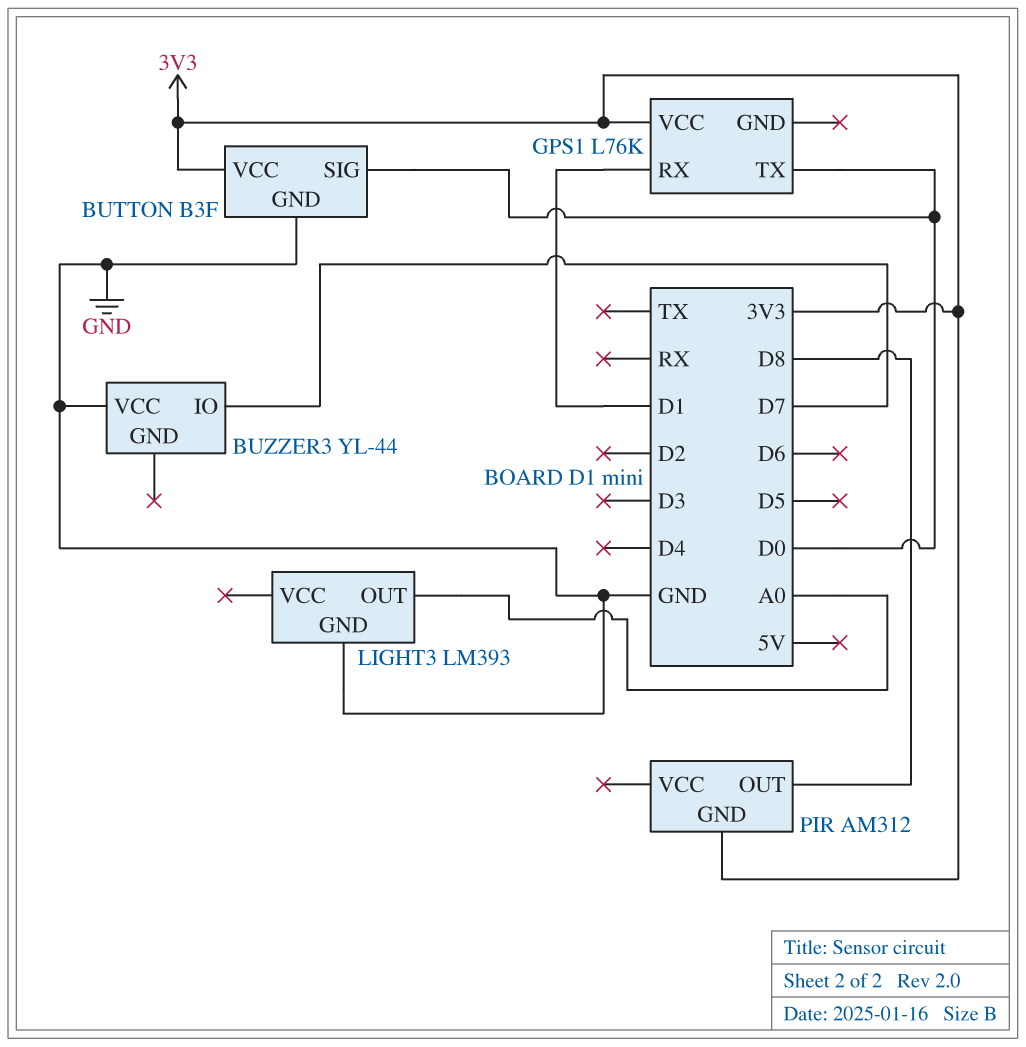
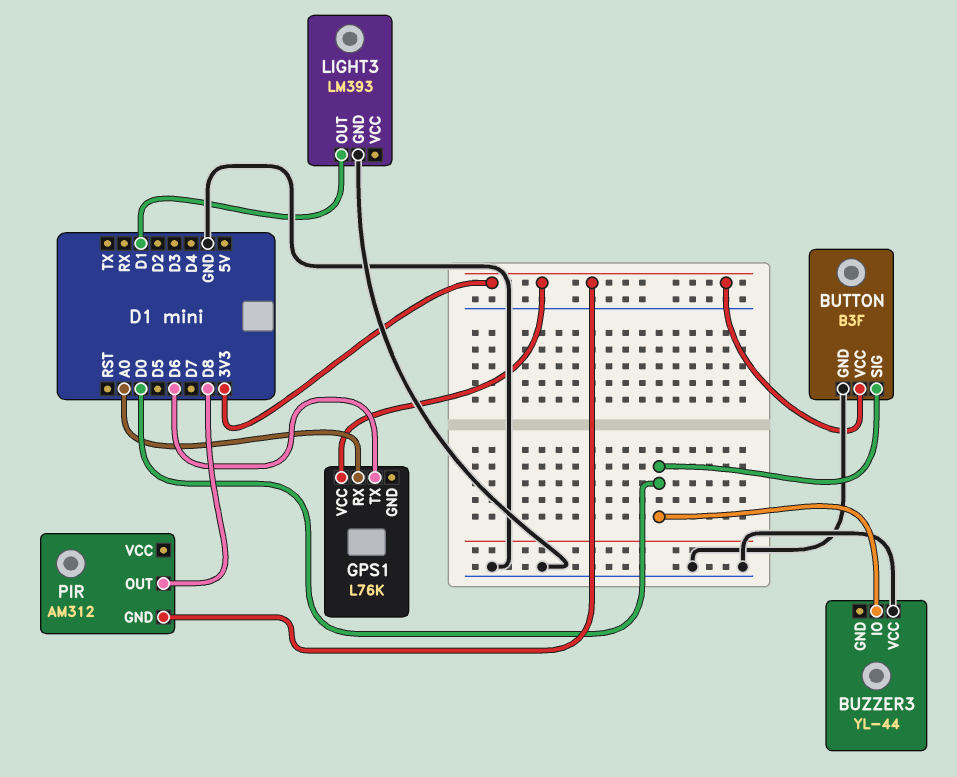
BUZZER3 pin IO: D7 -> D0
GPS1 pin RX: D1 -> A0
GPS1 pin TX: D0 -> D6
LIGHT3 pin OUT: A0 -> D1

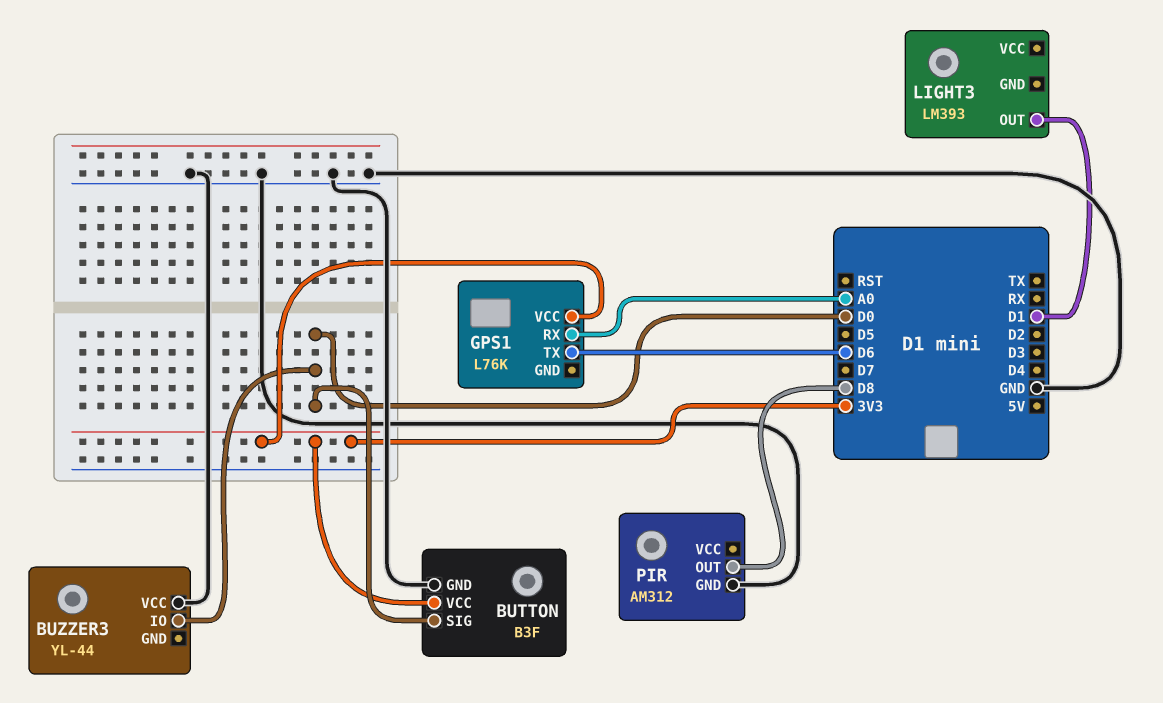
LIGHT3 pin GND: GND -> none
PIR pin GND: 3V3 -> GND

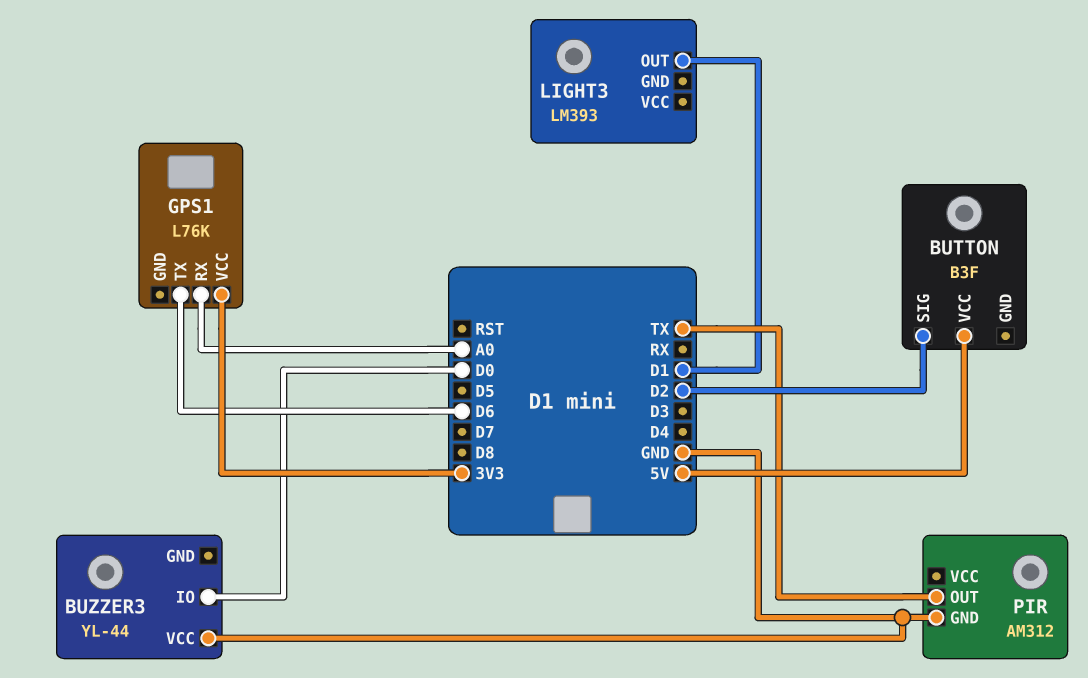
BUTTON pin GND: GND -> none
BUTTON pin SIG: D0 -> D2
BUTTON pin VCC: 3V3 -> 5V
PIR pin OUT: D8 -> TX

